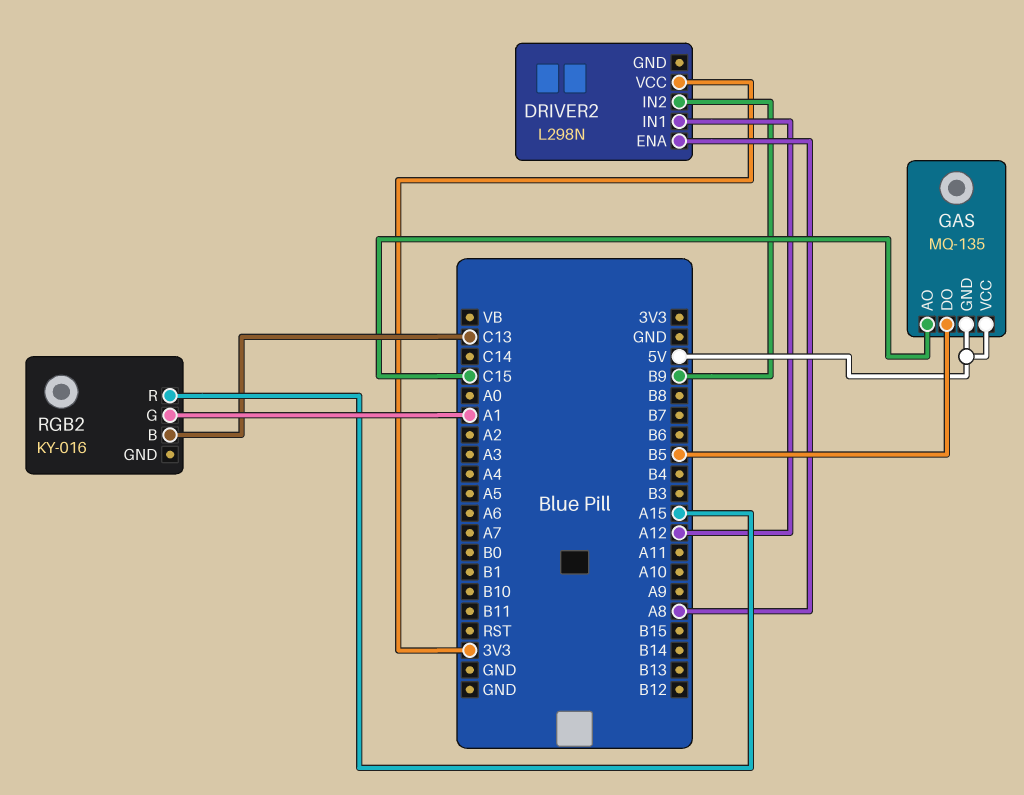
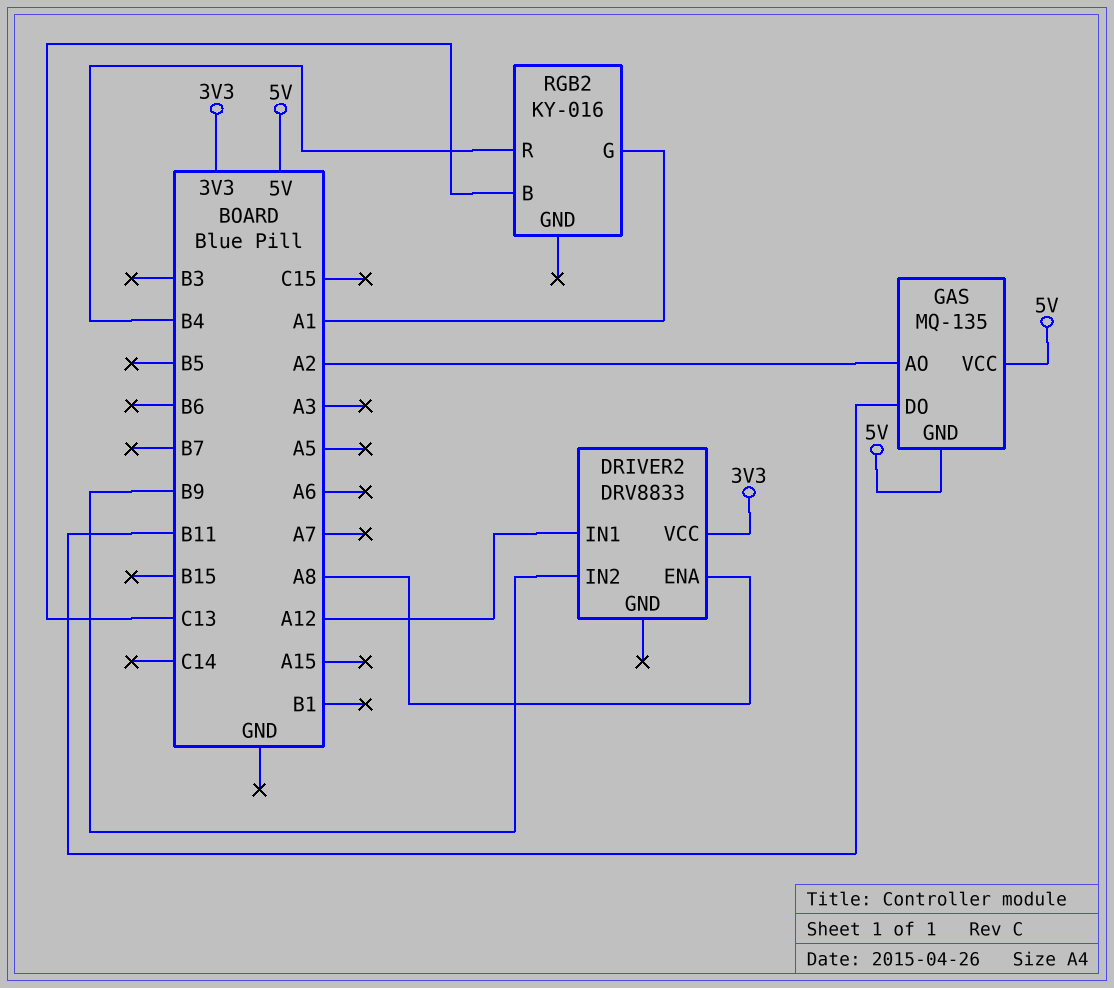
DRIVER2: L298N -> DRV8833
GAS pin AO: C15 -> A2
GAS pin DO: B5 -> B11
RGB2 pin R: A15 -> B4

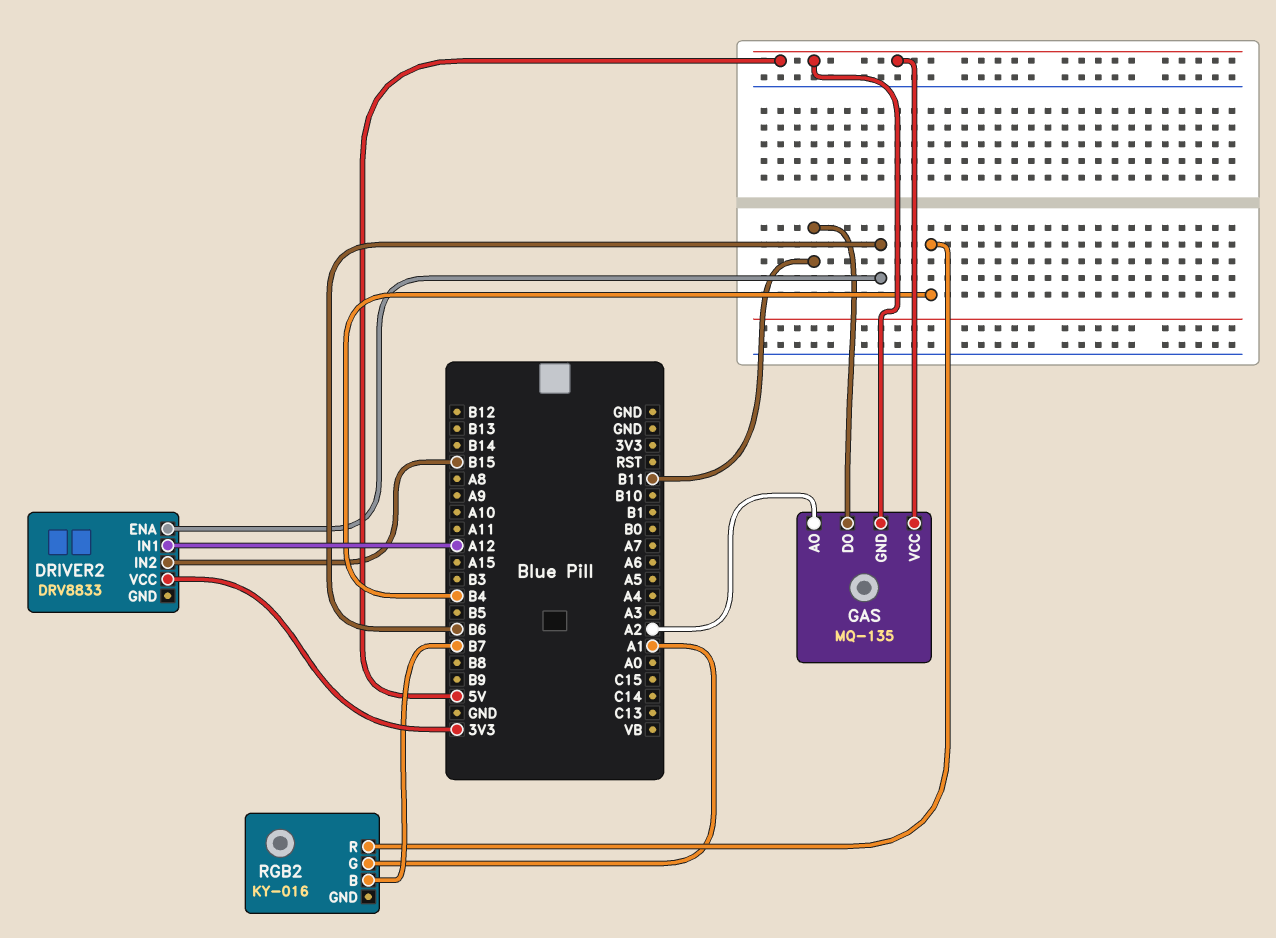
DRIVER2 pin ENA: A8 -> B6
DRIVER2 pin IN2: B9 -> B15
RGB2 pin B: C13 -> B7

